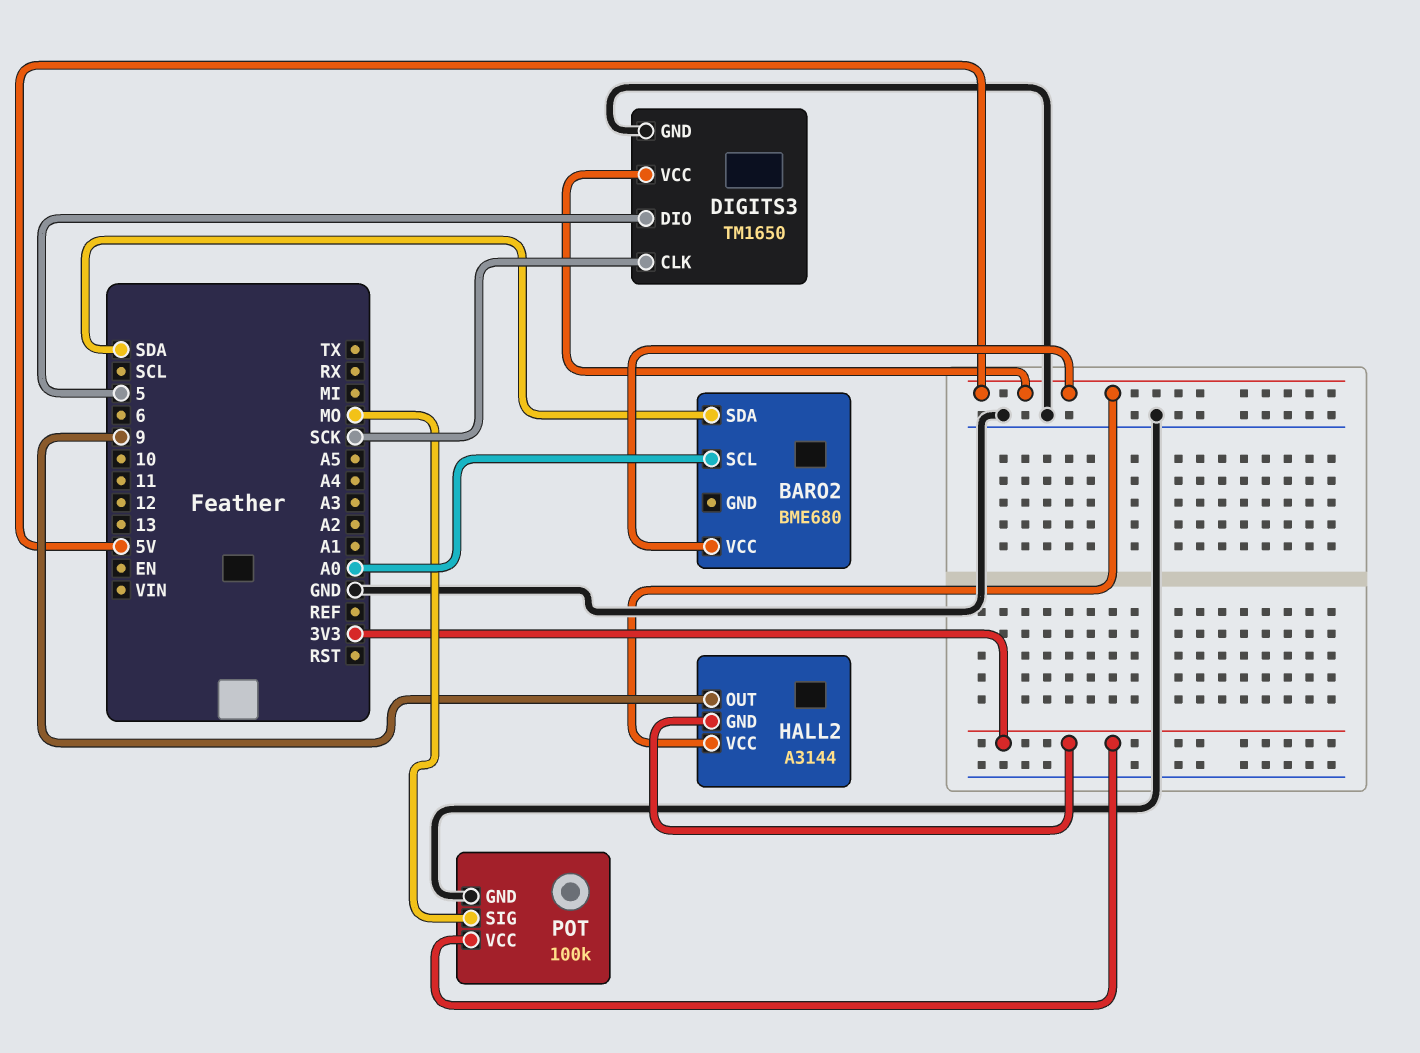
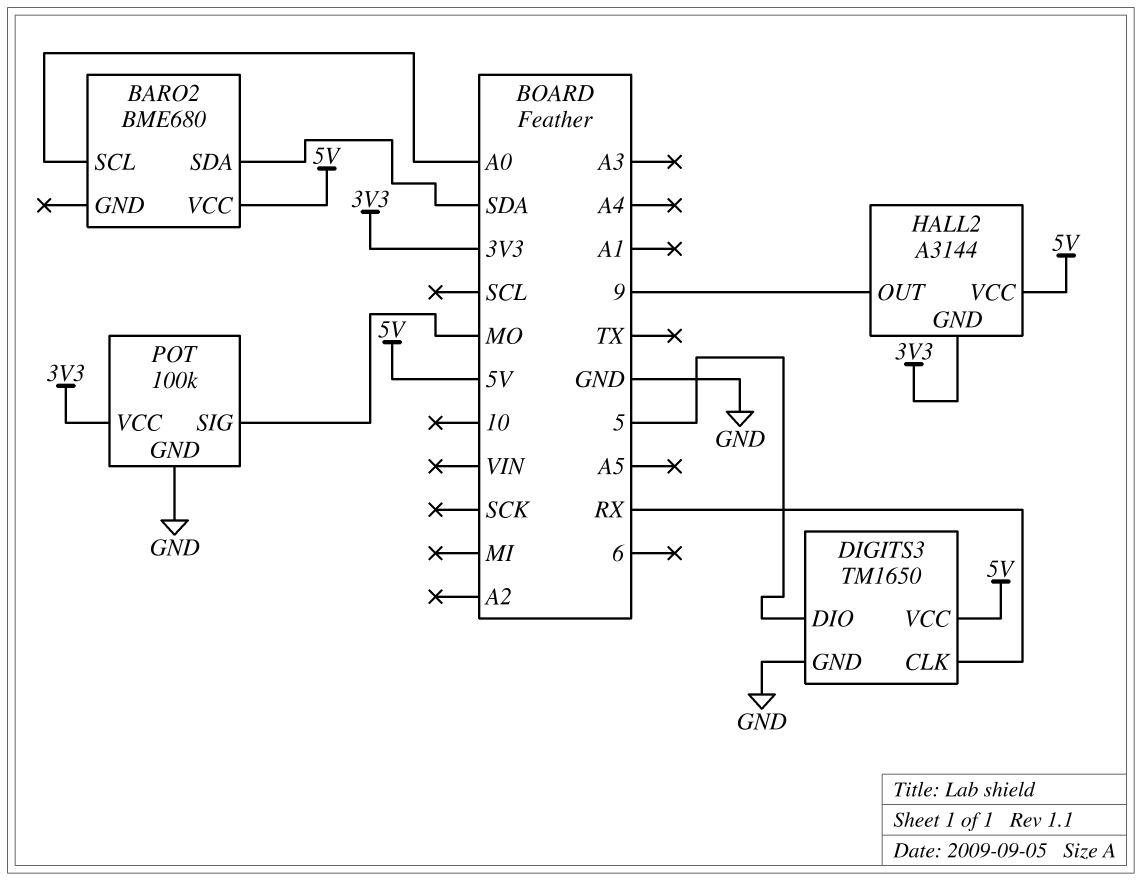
DIGITS3 pin CLK: SCK -> RX

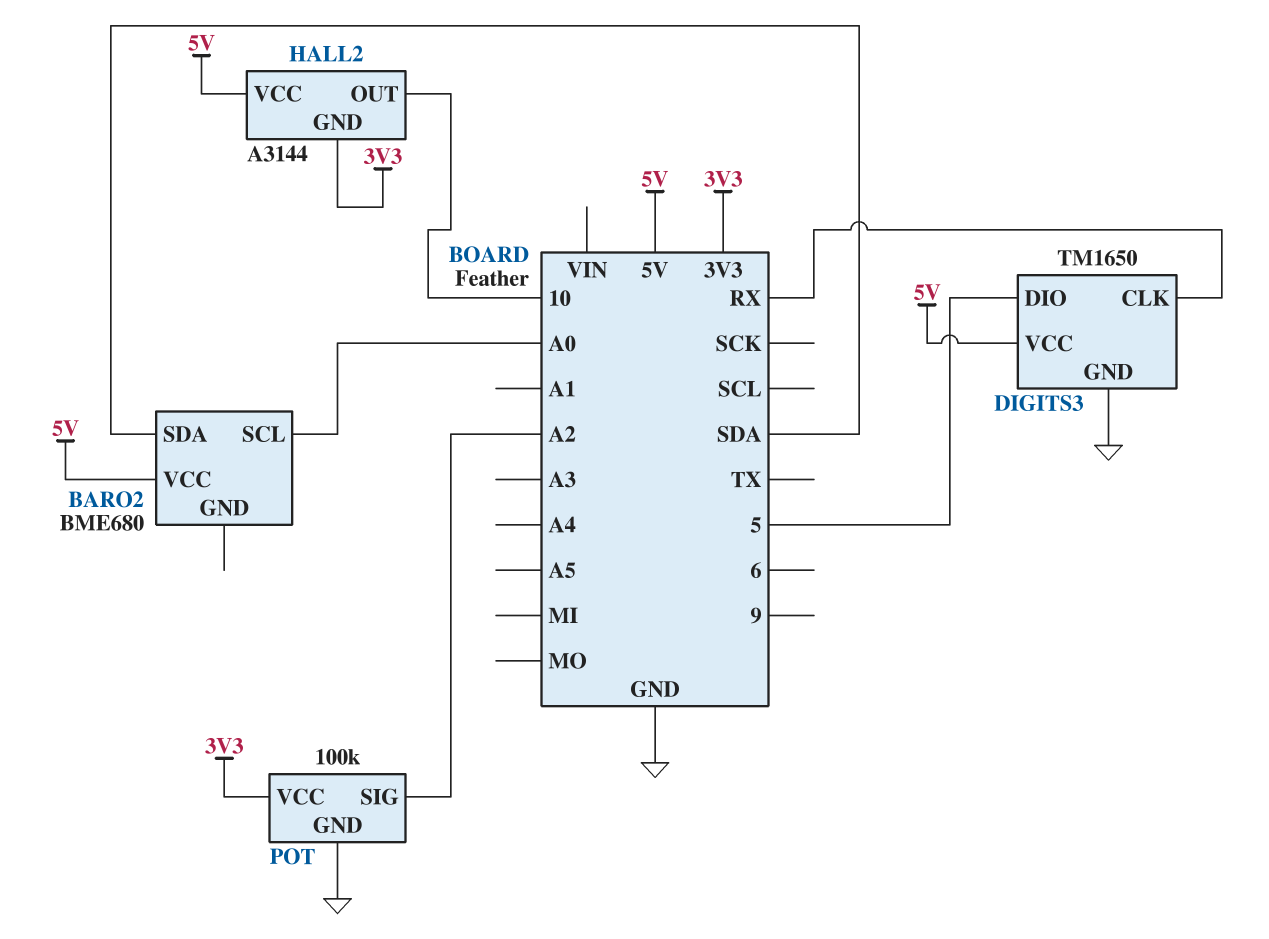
HALL2 pin OUT: 9 -> 10
POT pin SIG: MO -> A2

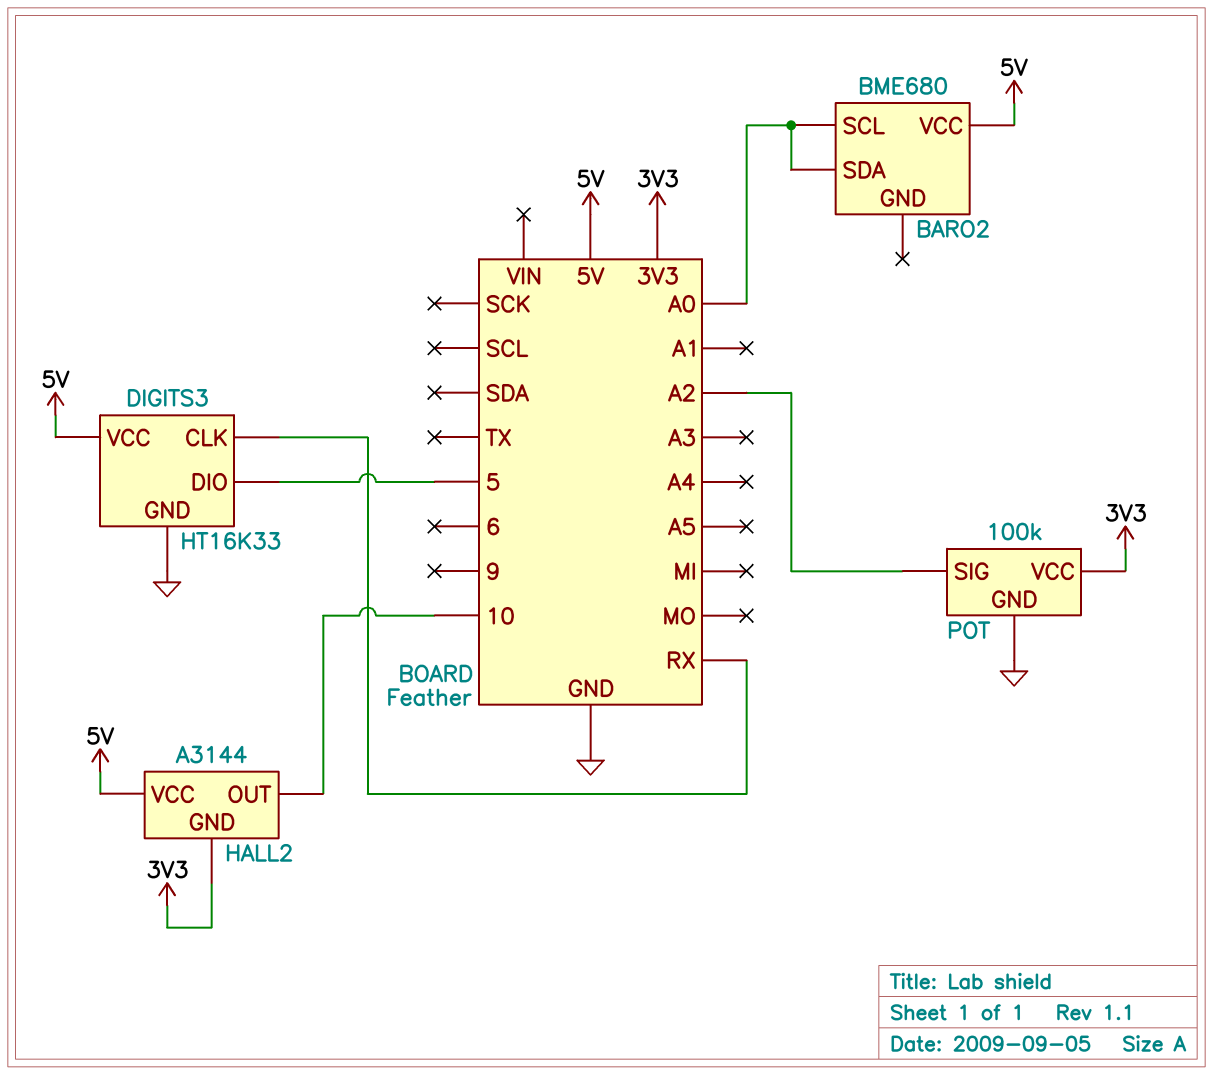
BARO2 pin SDA: SDA -> A0
DIGITS3: TM1650 -> HT16K33

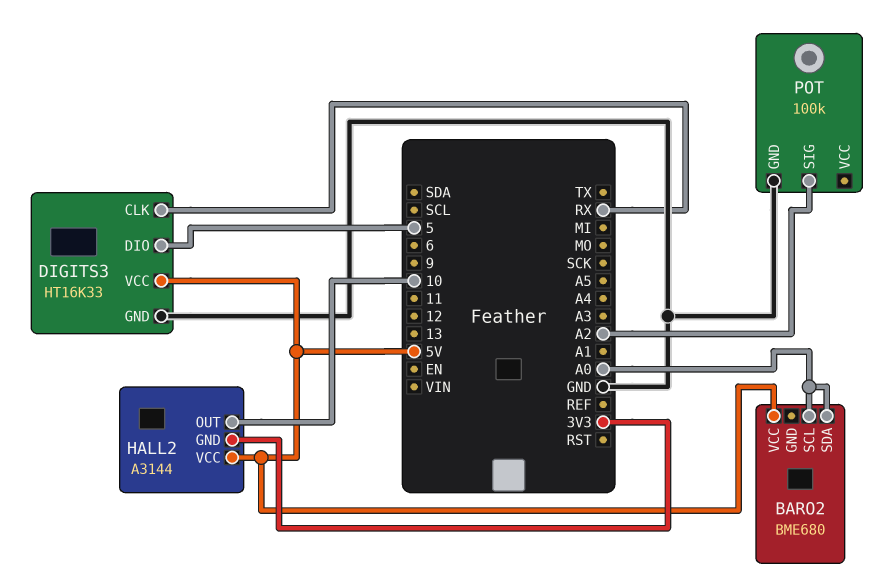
POT pin VCC: 3V3 -> none

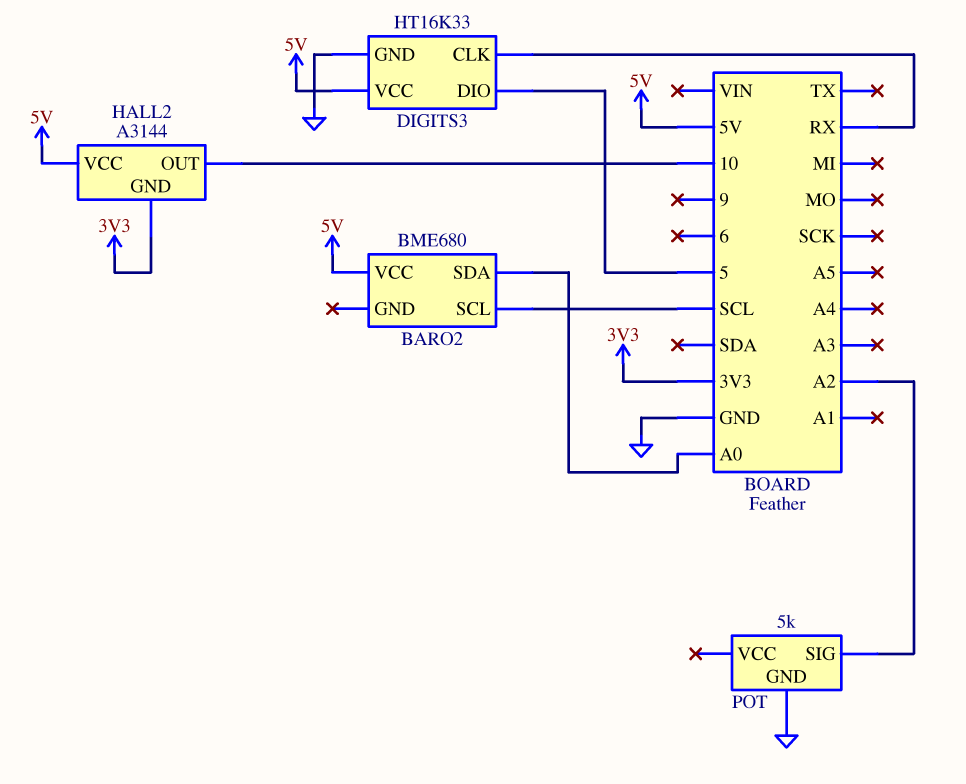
BARO2 pin SCL: A0 -> SCL
POT: 100k -> 5k

